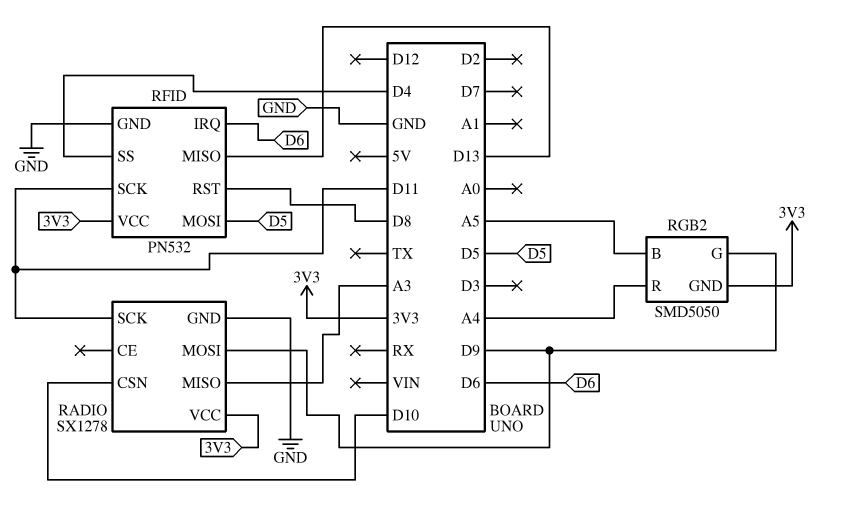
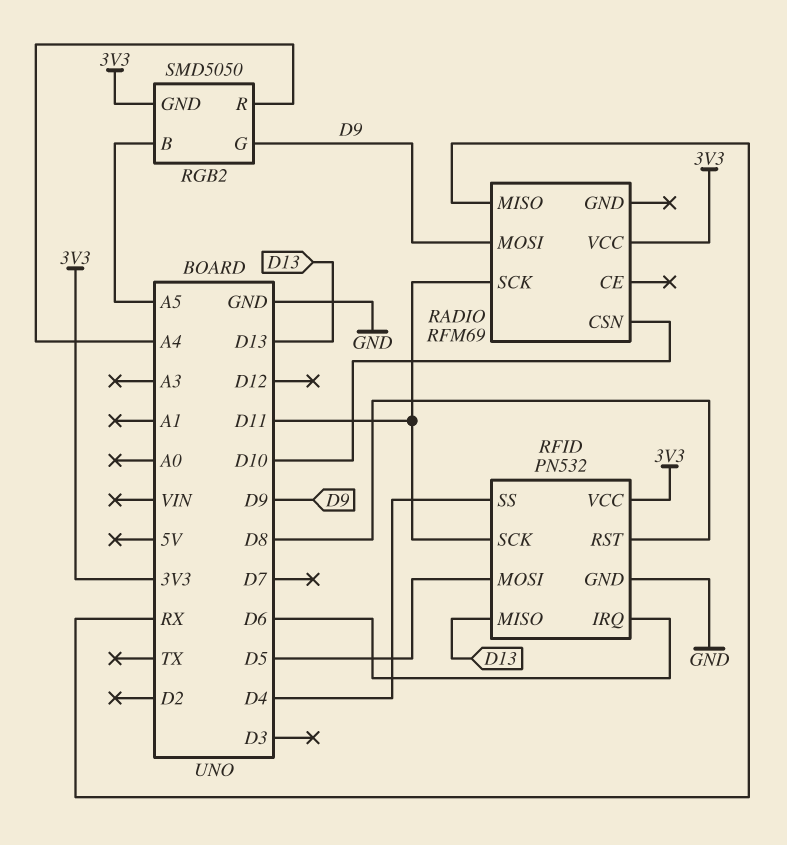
RADIO: SX1278 -> RFM69
RADIO pin GND: GND -> none
RADIO pin MISO: A3 -> RX

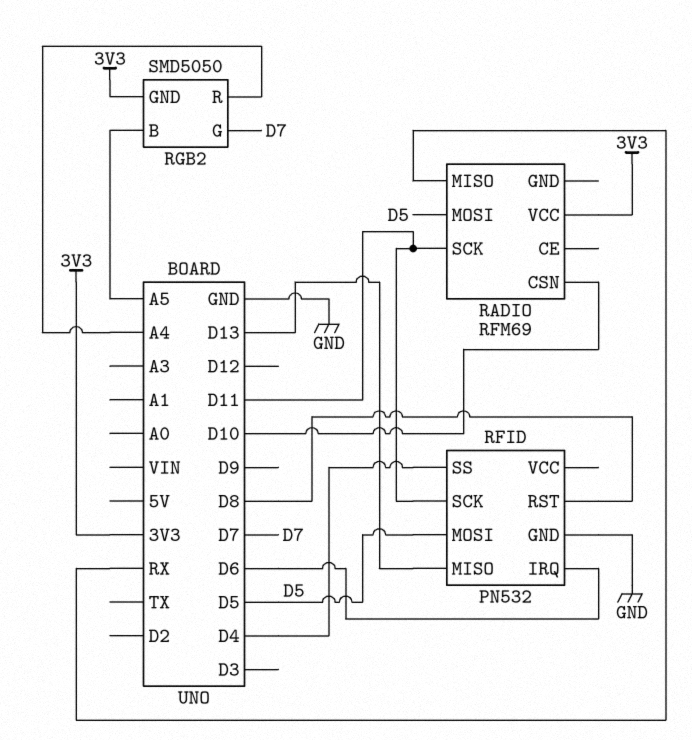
RADIO pin MOSI: D9 -> D5
RFID pin VCC: 3V3 -> none
RGB2 pin G: D9 -> D7

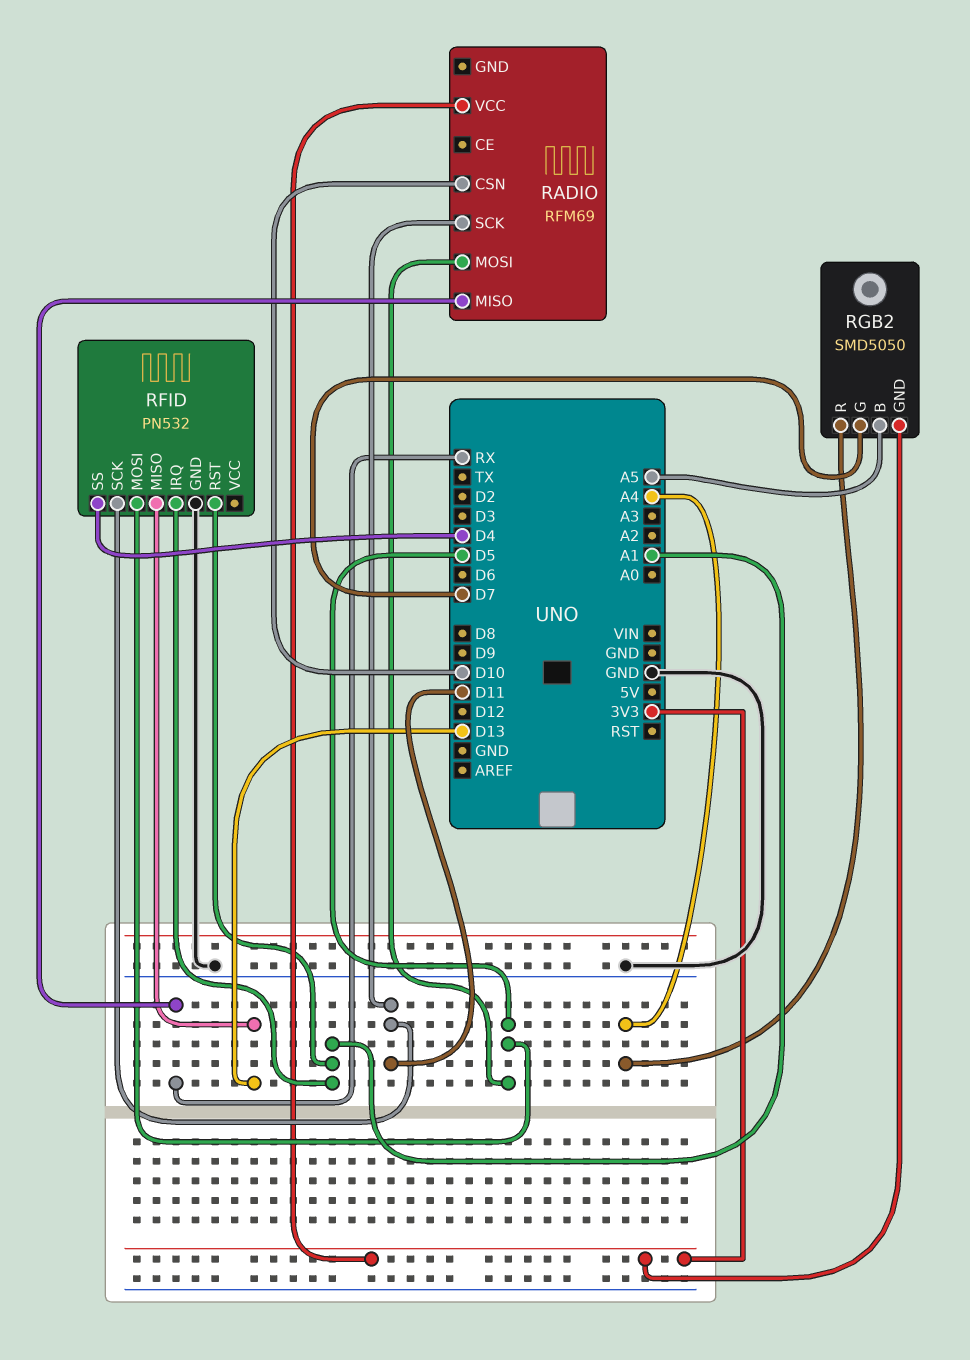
RFID pin IRQ: D6 -> A1
RFID pin RST: D8 -> A1

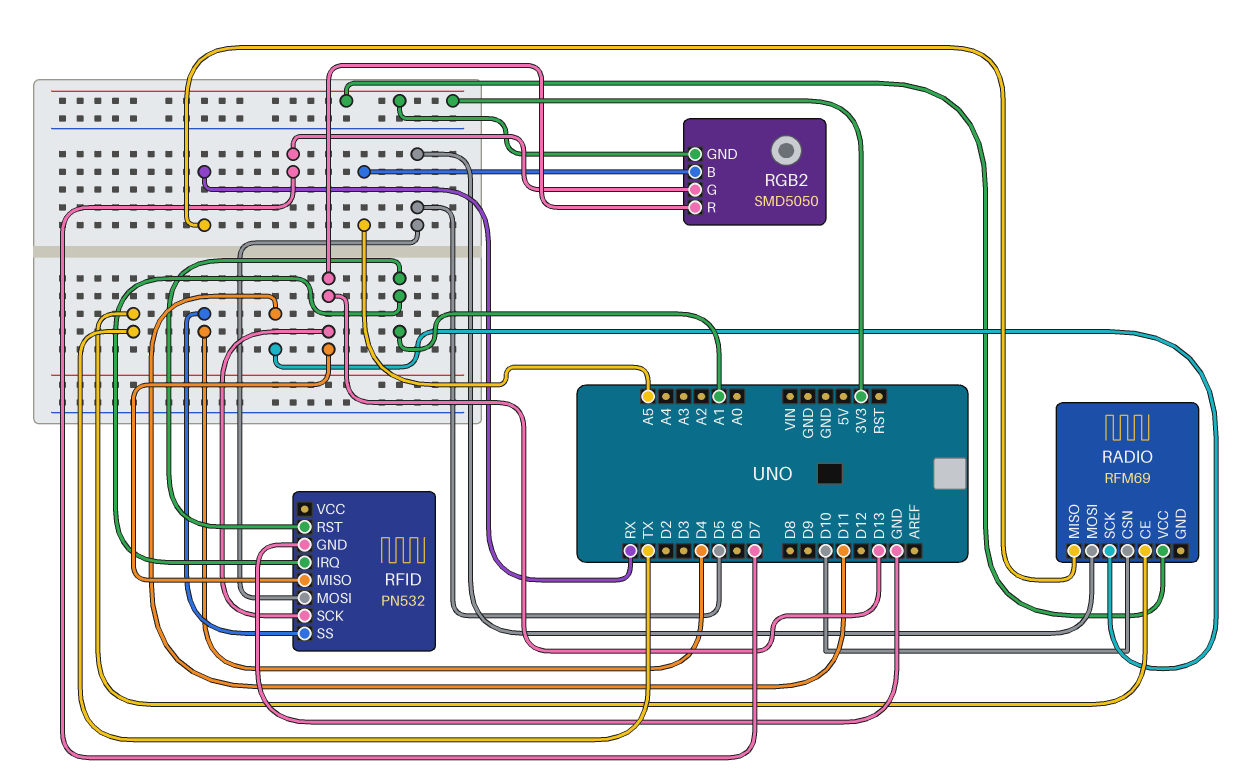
RADIO pin CE: none -> TX
RFID pin SCK: D11 -> D13
RGB2 pin R: A4 -> D13

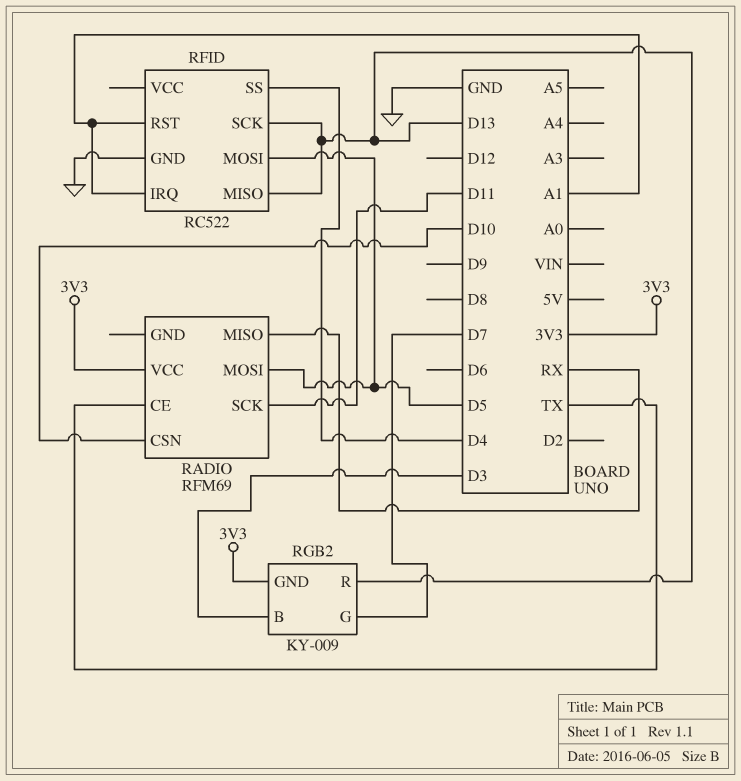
RFID: PN532 -> RC522
RGB2: SMD5050 -> KY-009
RGB2 pin B: A5 -> D3

